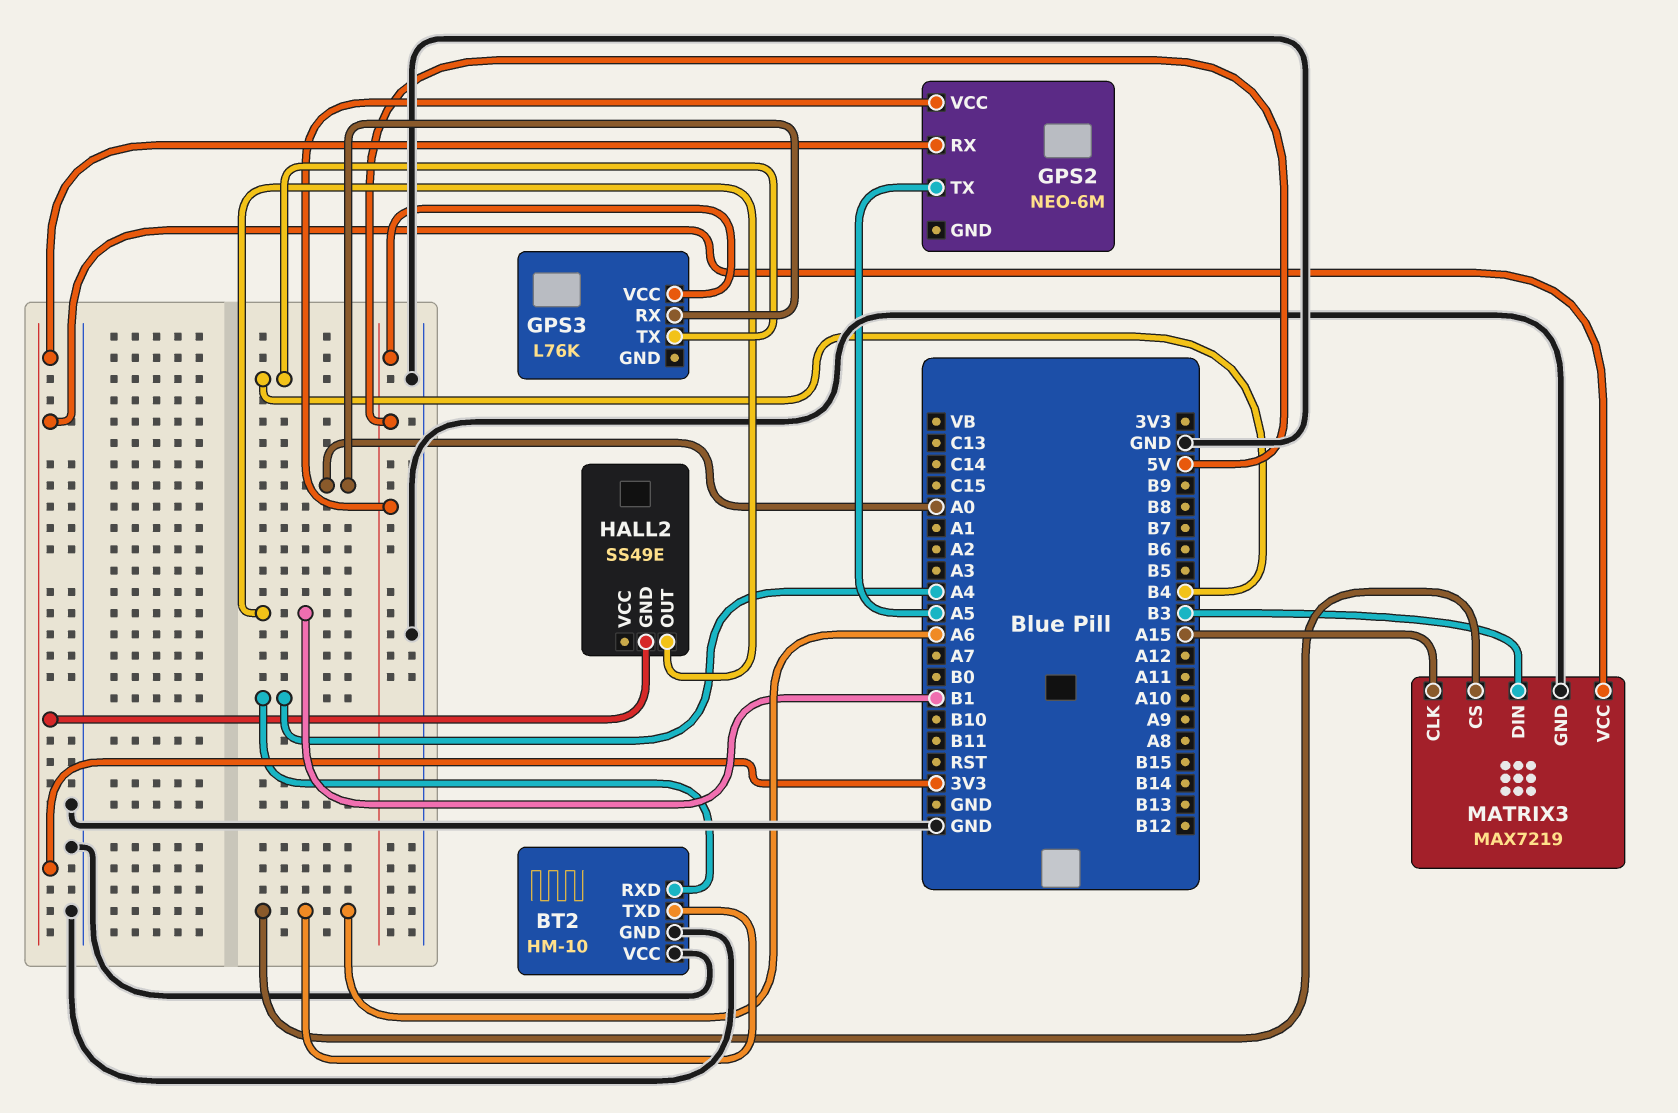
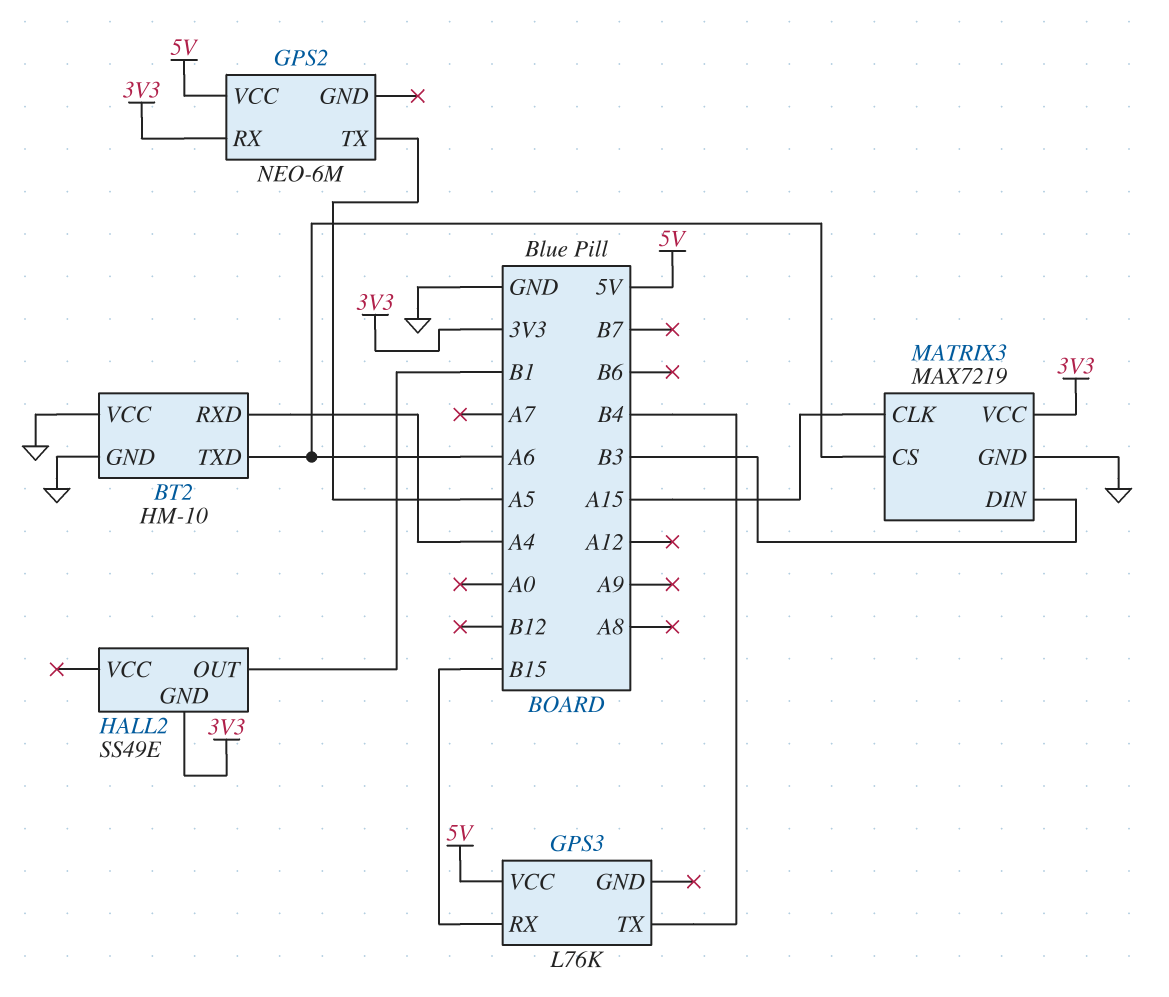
GPS3 pin RX: A0 -> B15

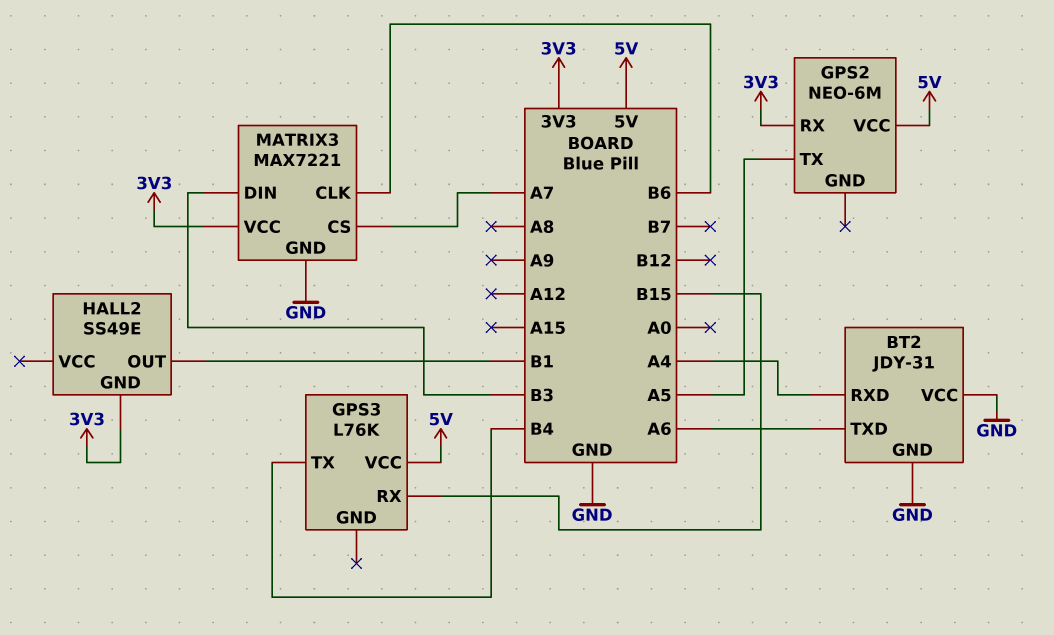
BT2: HM-10 -> JDY-31
MATRIX3: MAX7219 -> MAX7221
MATRIX3 pin CLK: A15 -> B6
MATRIX3 pin CS: A6 -> A7

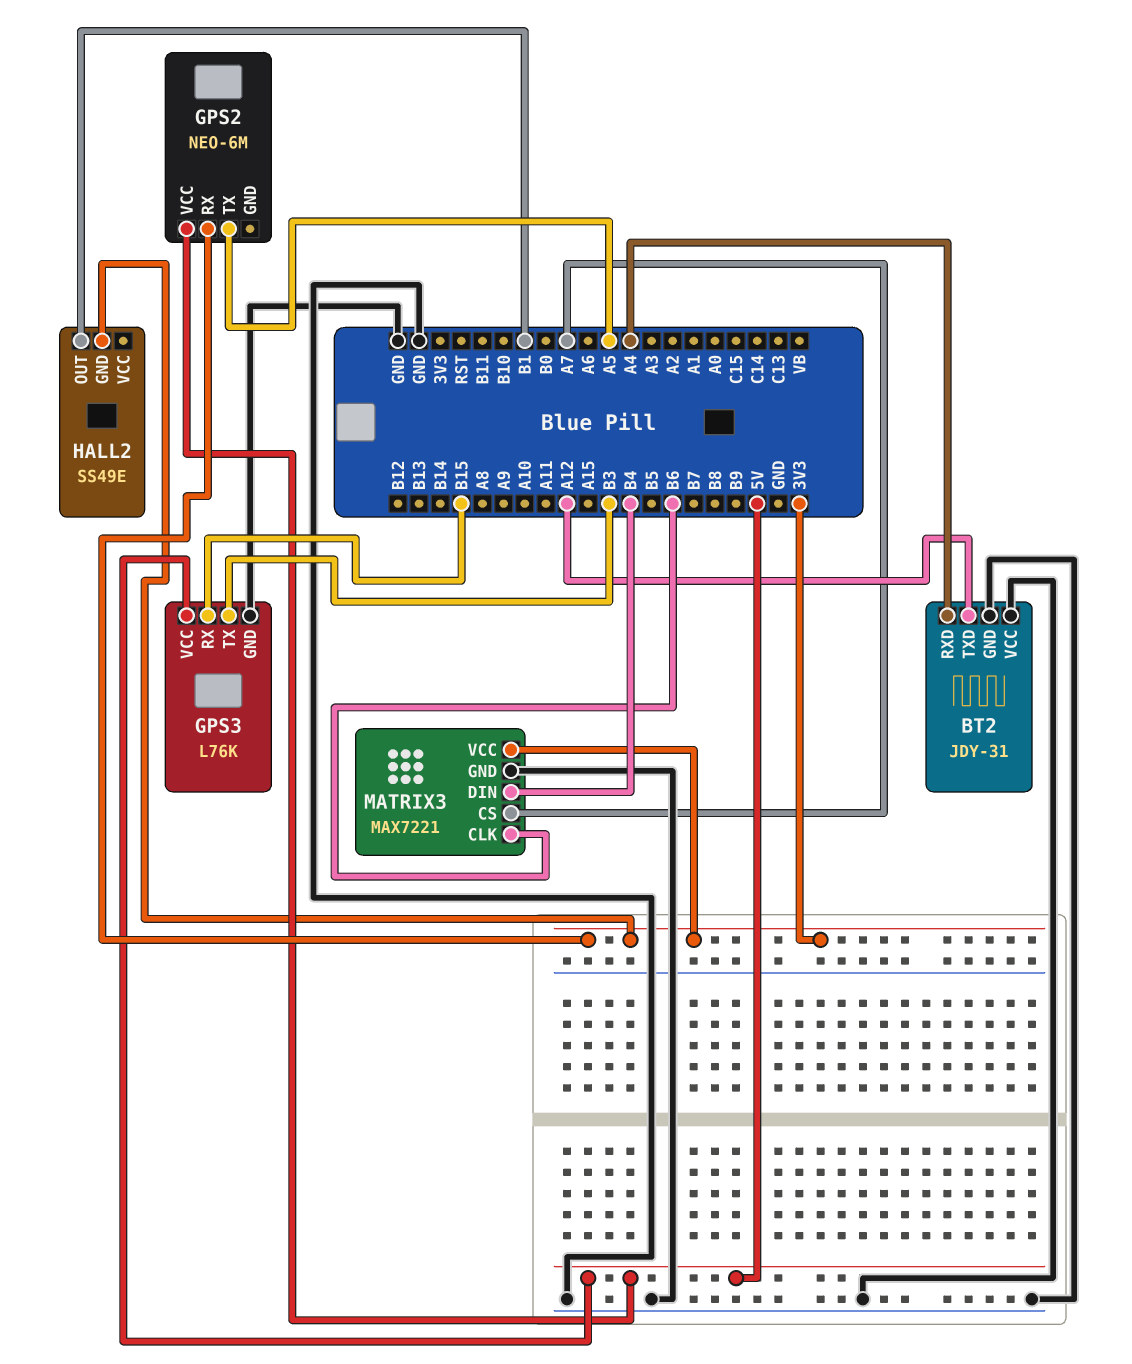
BT2 pin TXD: A6 -> A12
GPS3 pin GND: none -> GND
GPS3 pin TX: B4 -> B3
MATRIX3 pin DIN: B3 -> B4

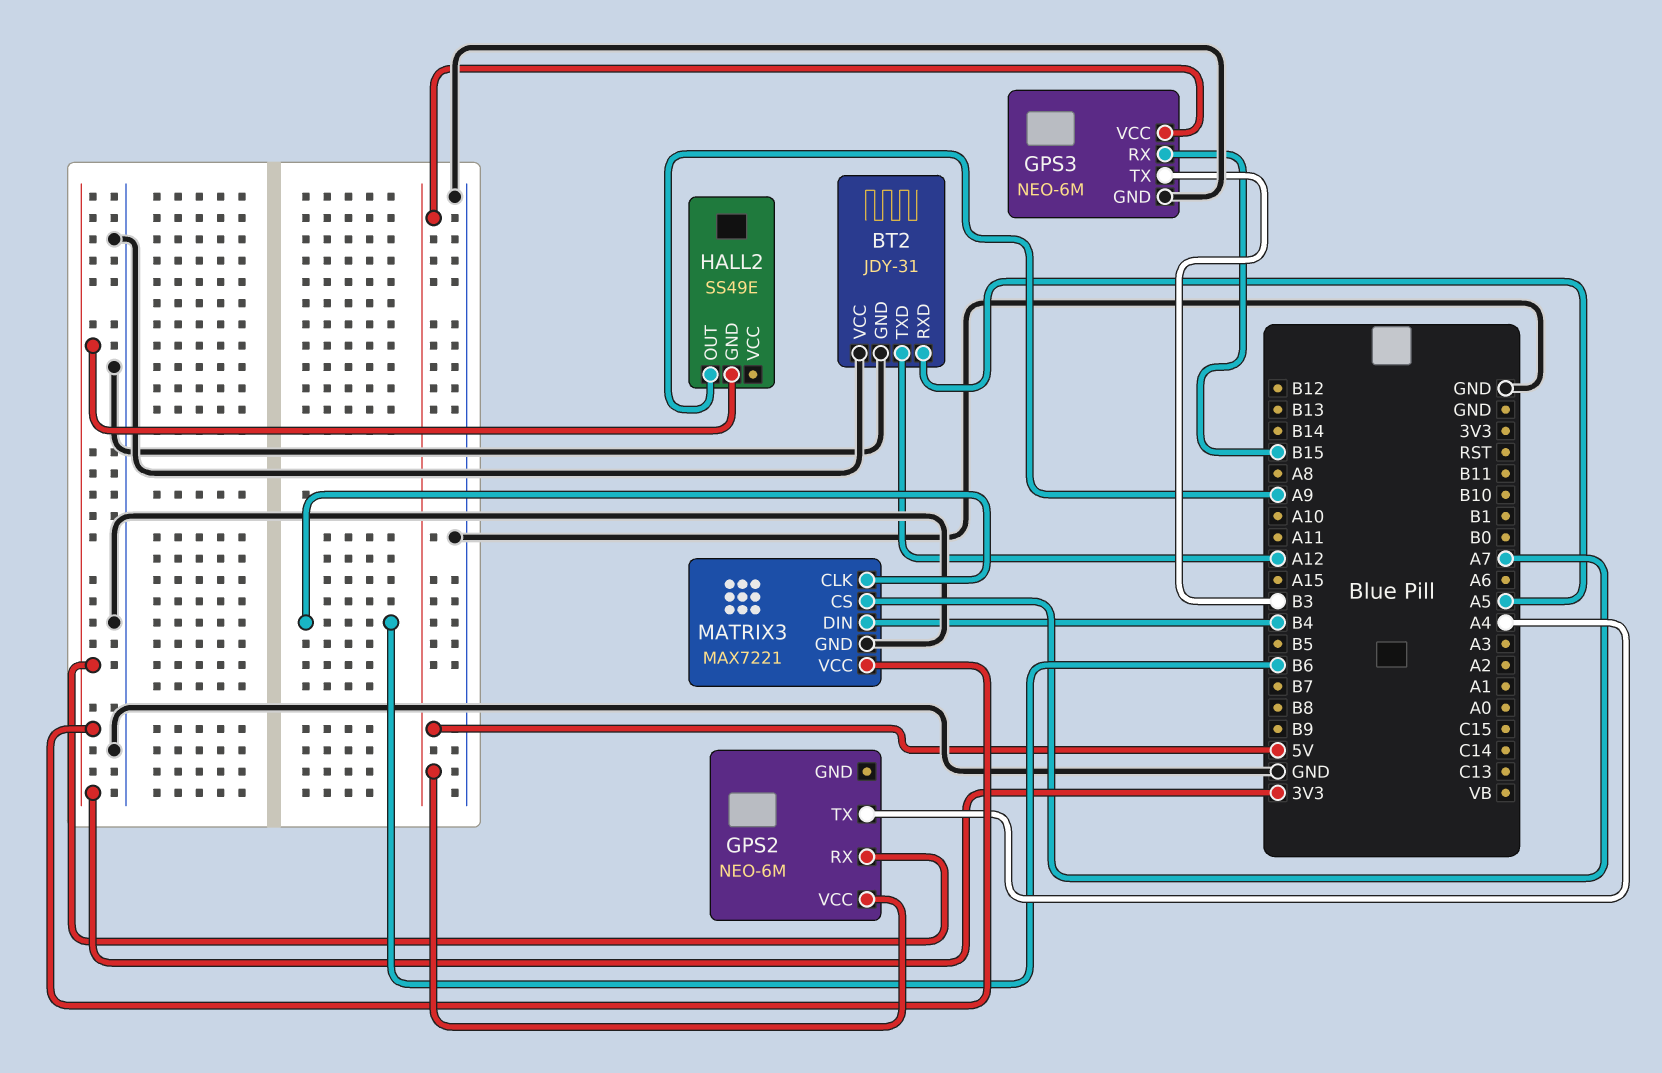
BT2 pin RXD: A4 -> A5
GPS2 pin TX: A5 -> A4
GPS3: L76K -> NEO-6M
HALL2 pin OUT: B1 -> A9

